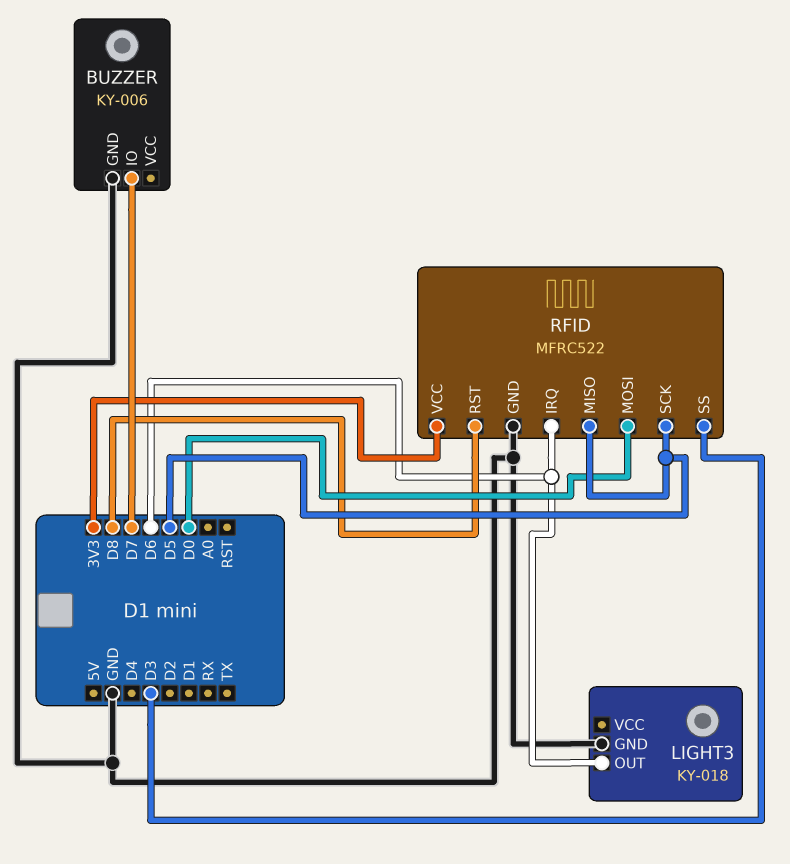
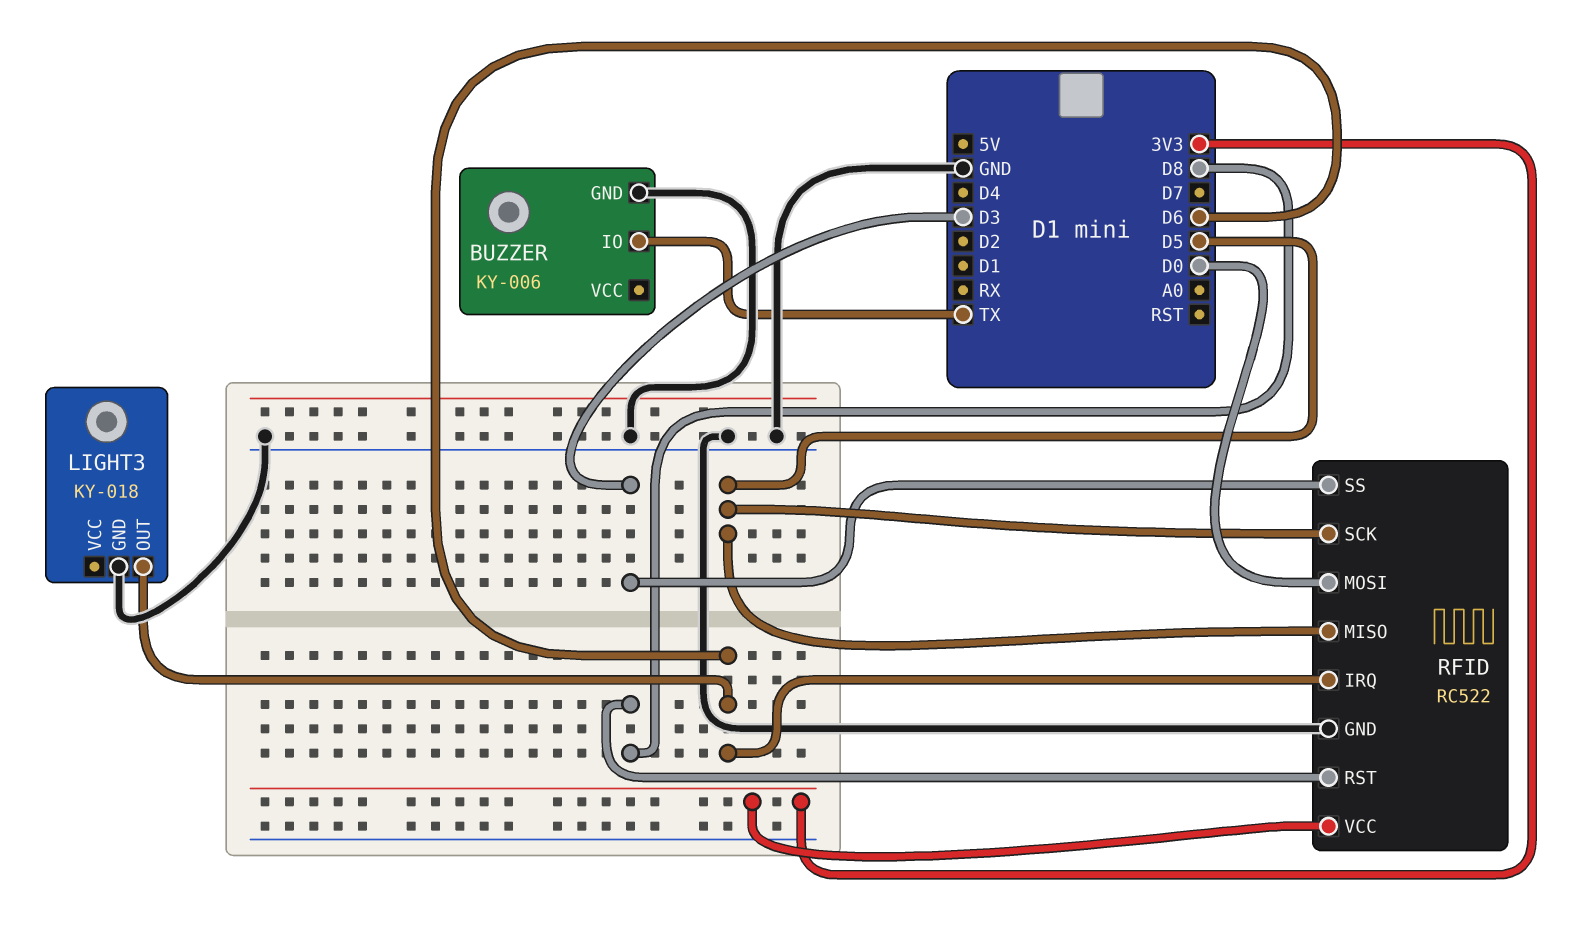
BUZZER pin IO: D7 -> TX
RFID: MFRC522 -> RC522

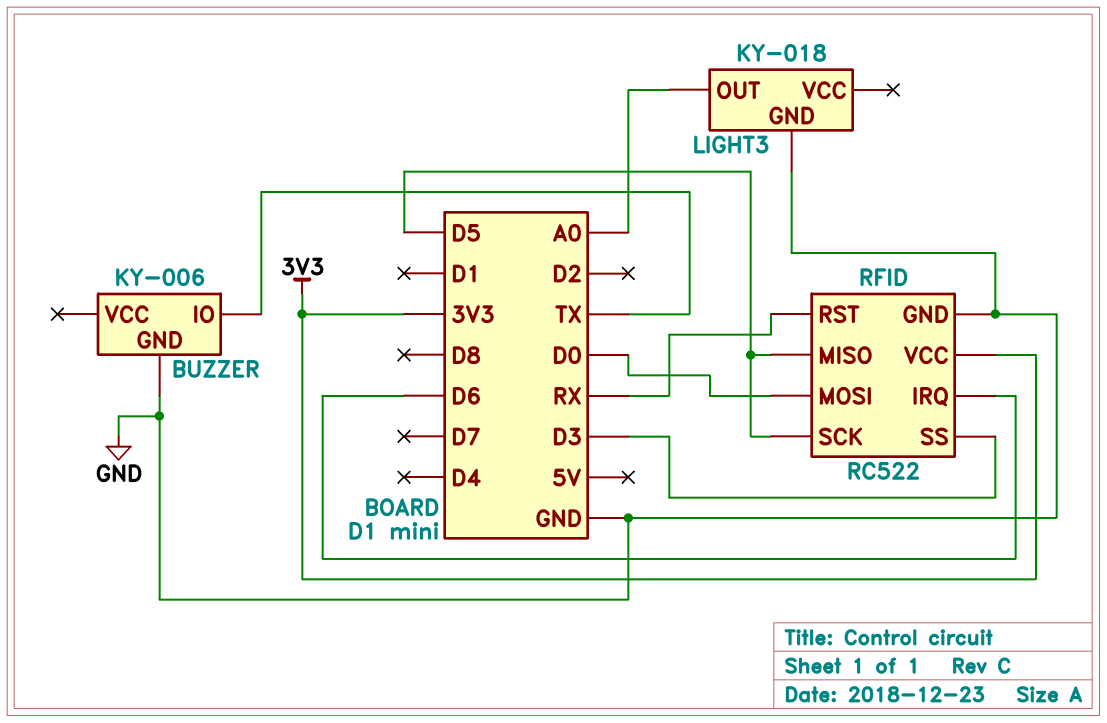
LIGHT3 pin OUT: D6 -> A0
RFID pin RST: D8 -> RX

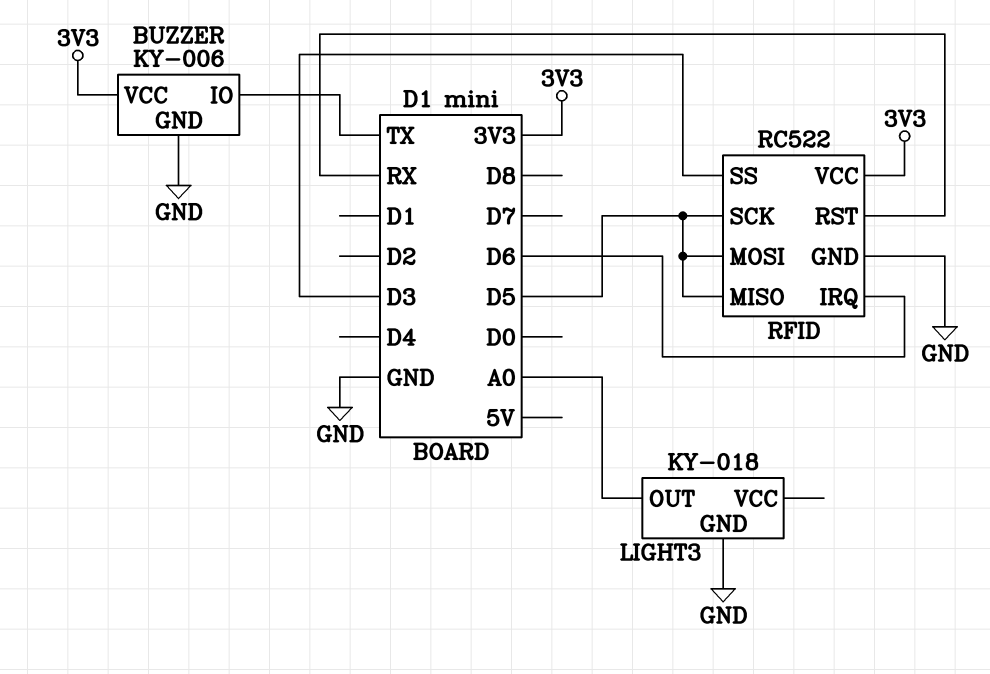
BUZZER pin VCC: none -> 3V3
RFID pin MOSI: D0 -> D5

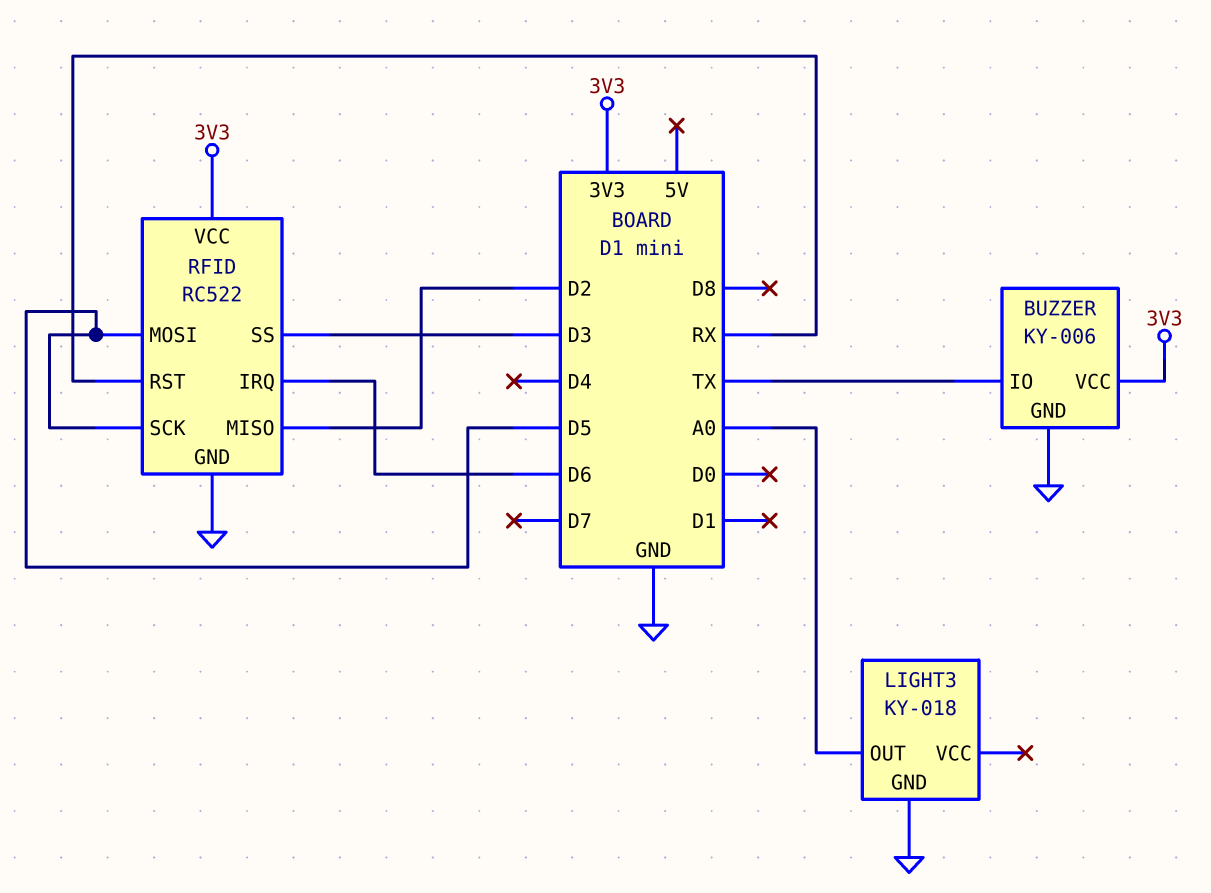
RFID pin MISO: D5 -> D2

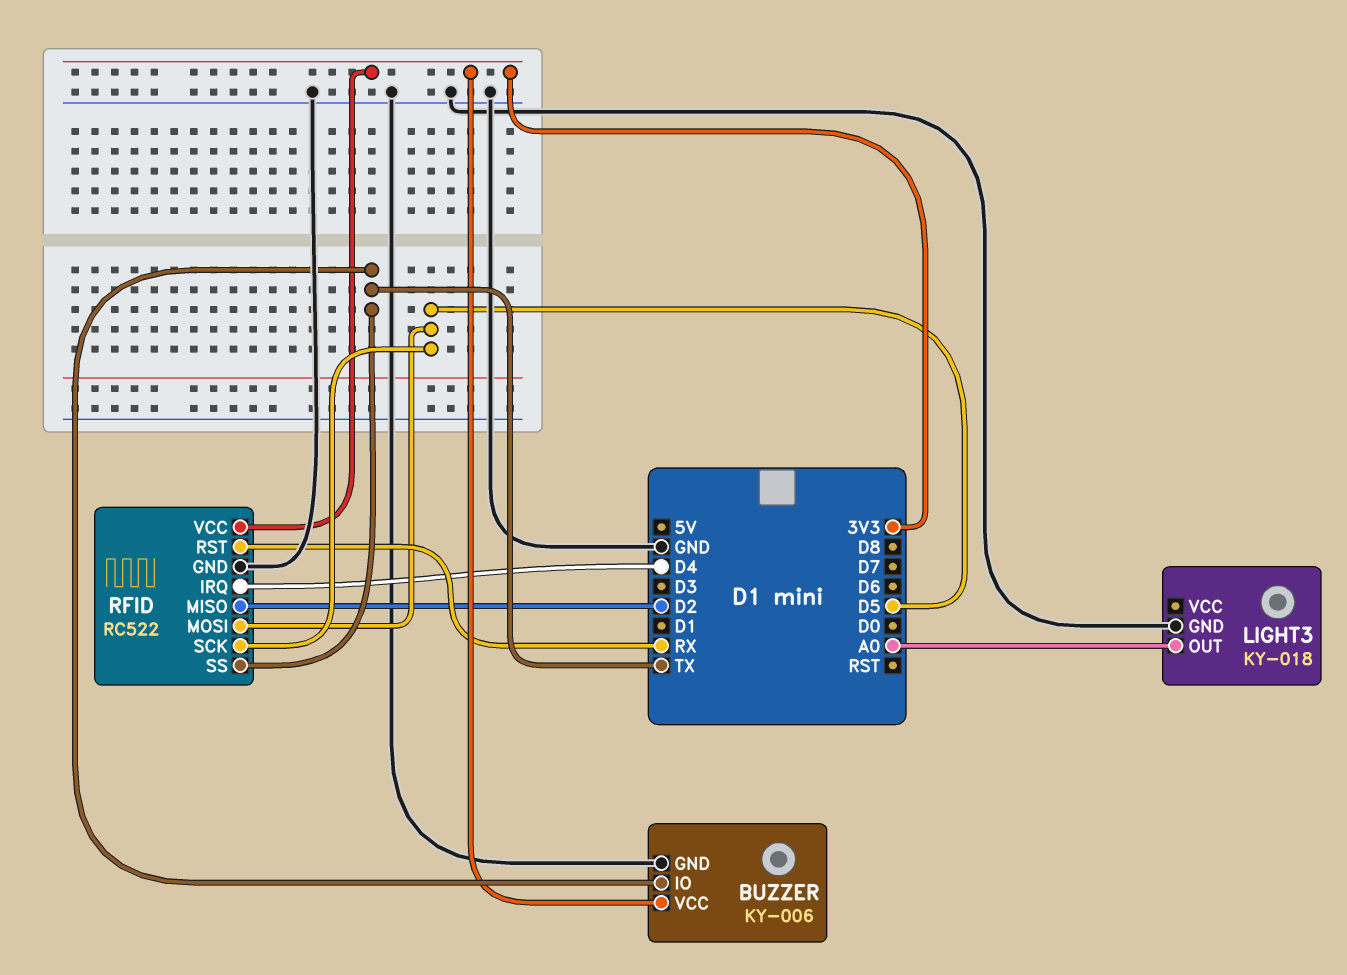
RFID pin IRQ: D6 -> D4
RFID pin SS: D3 -> TX

